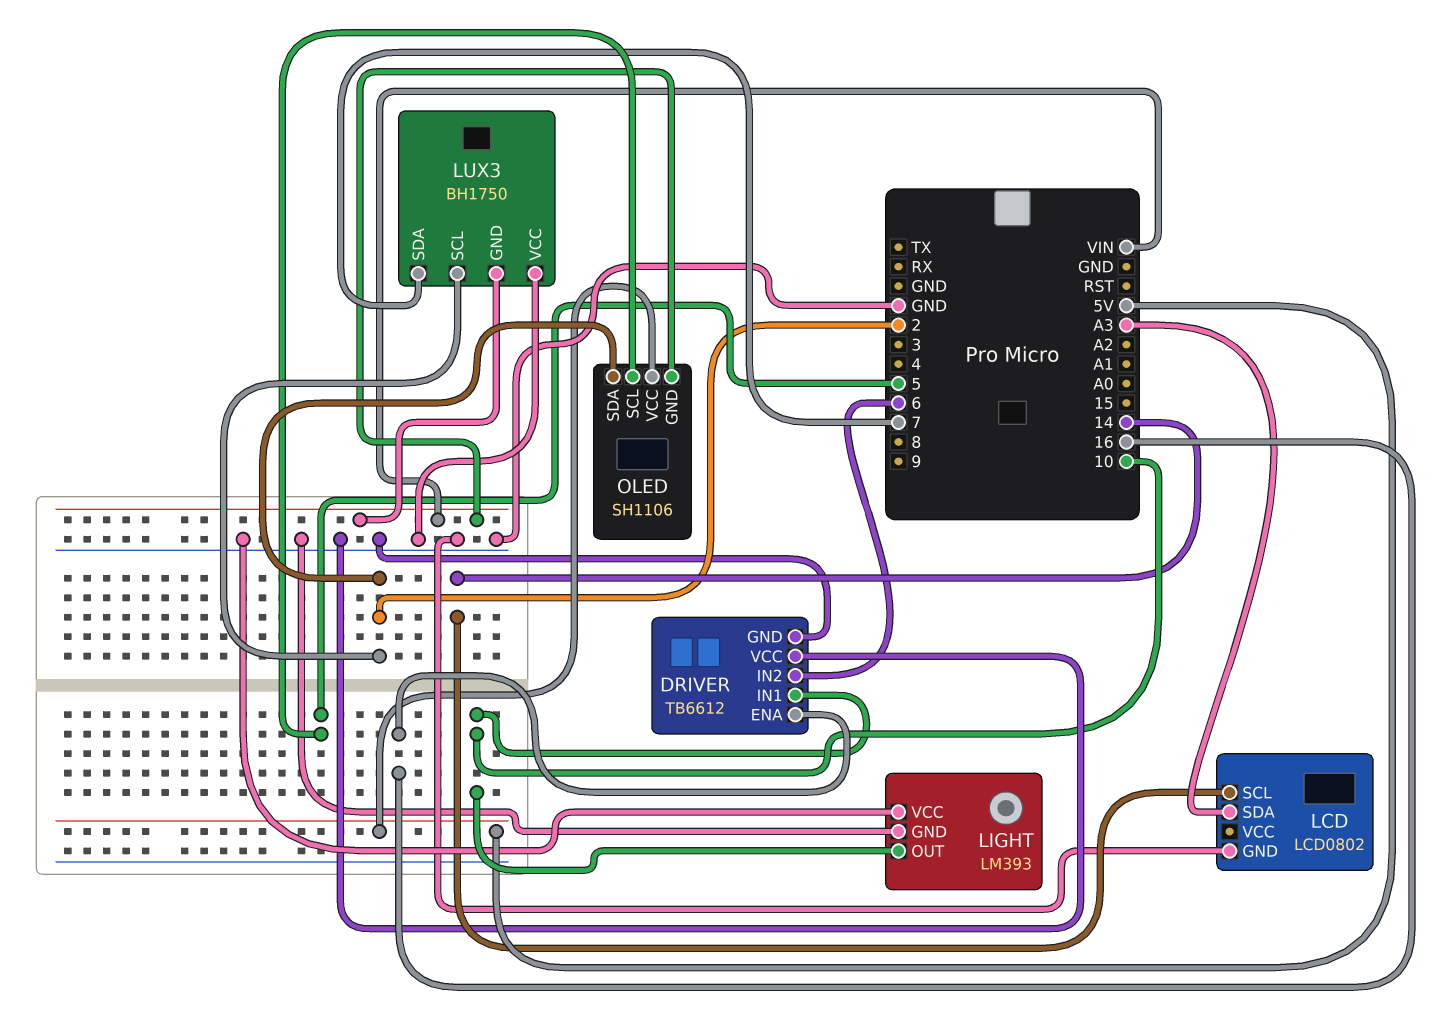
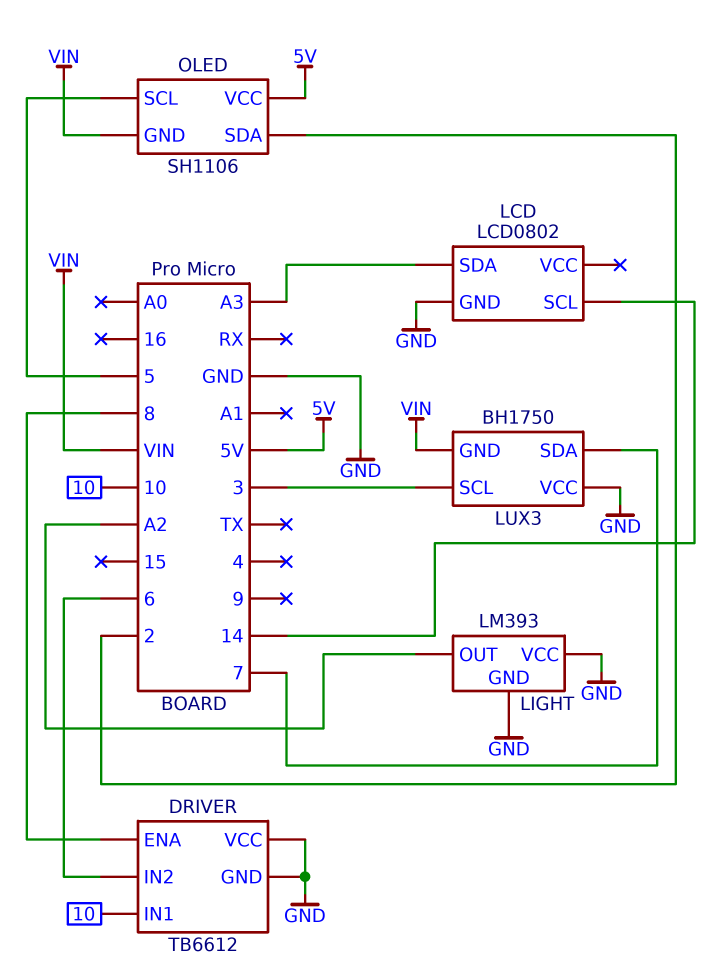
DRIVER pin ENA: 16 -> 8
LIGHT pin OUT: 10 -> A2
LUX3 pin SCL: 2 -> 3

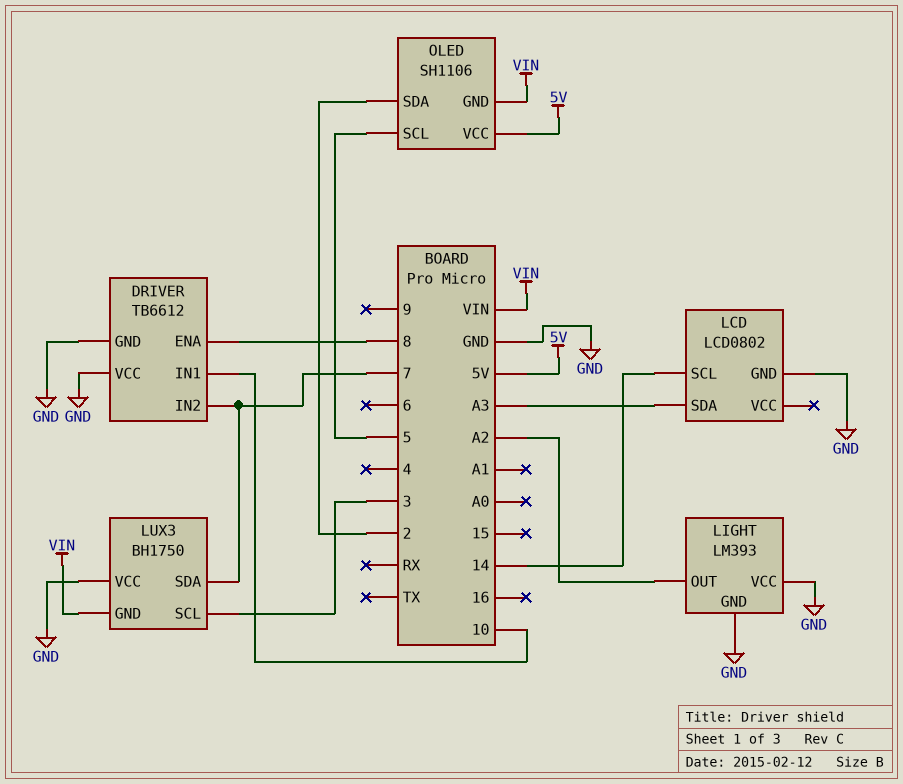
DRIVER pin IN2: 6 -> 7

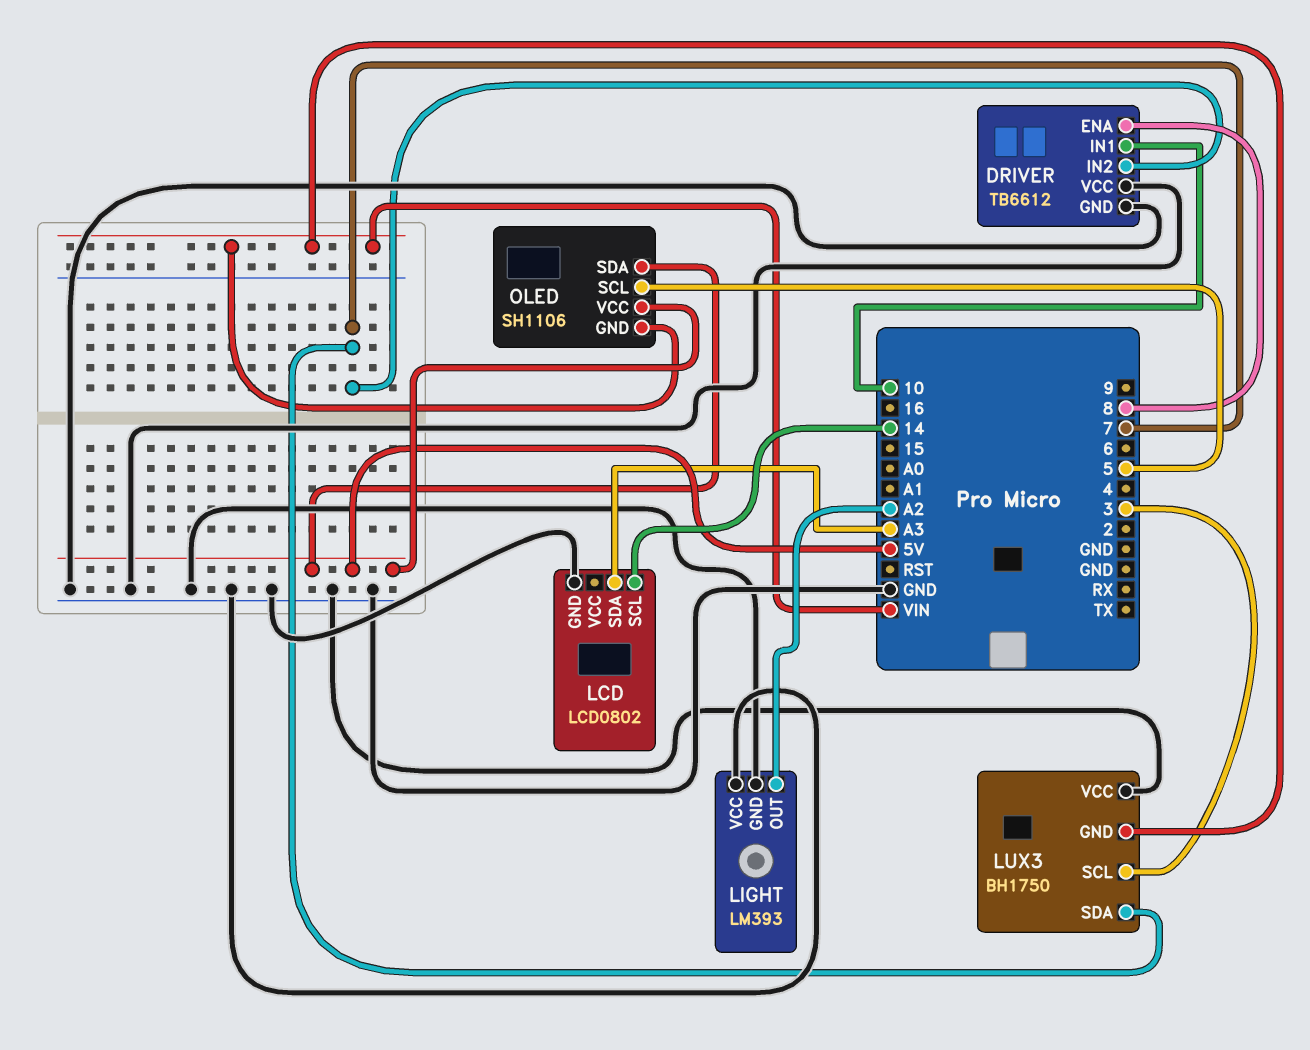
OLED pin SDA: 2 -> 5V

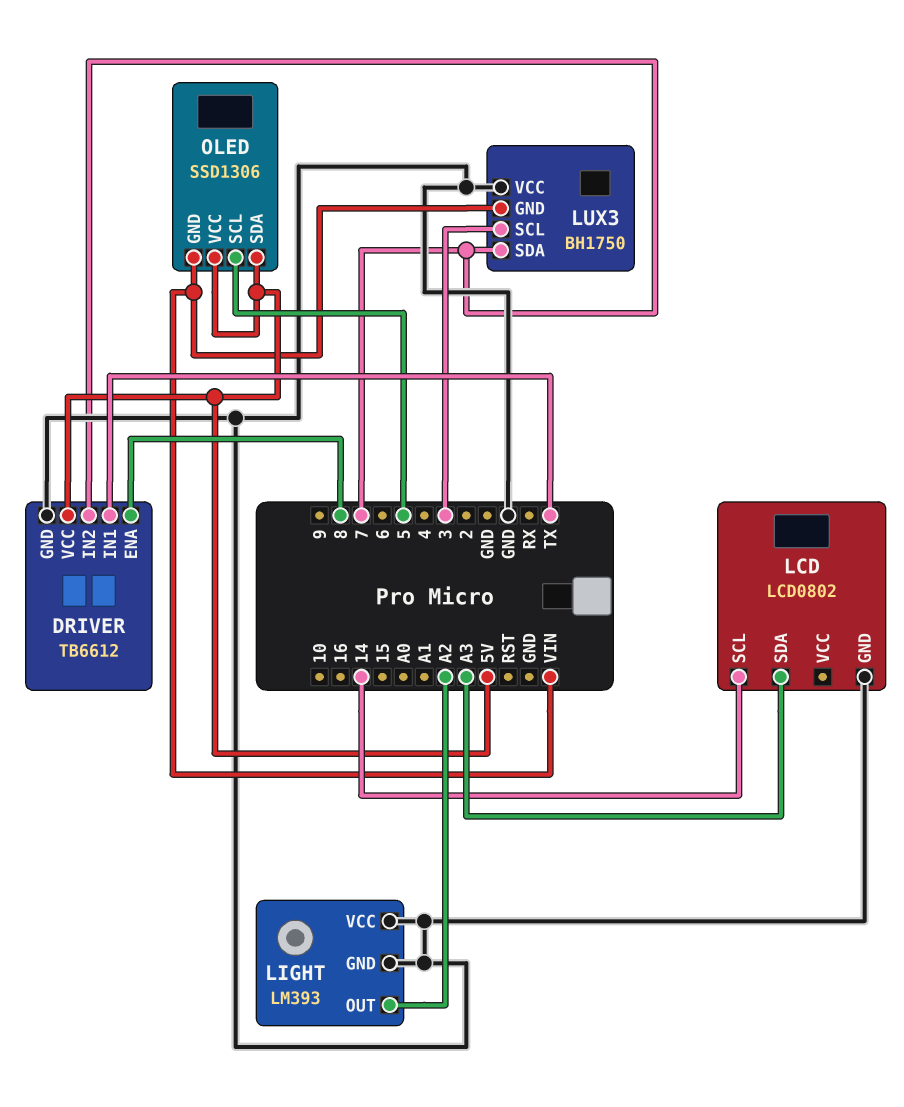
DRIVER pin IN1: 10 -> TX
DRIVER pin VCC: GND -> 5V
OLED: SH1106 -> SSD1306

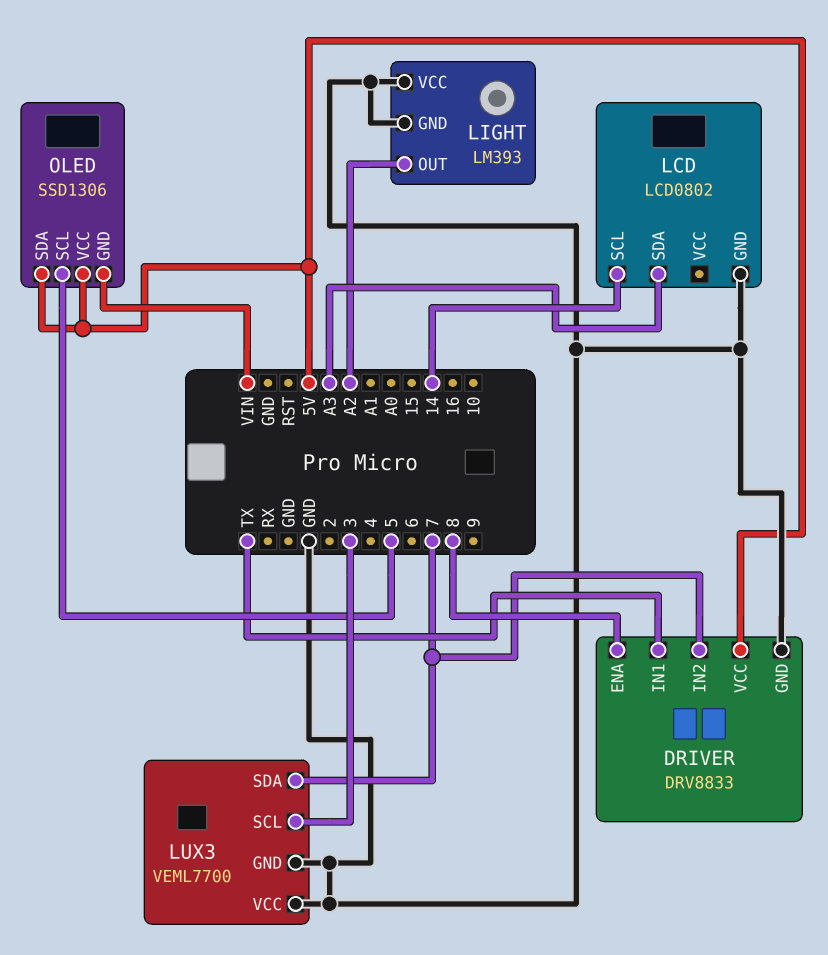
DRIVER: TB6612 -> DRV8833
LUX3: BH1750 -> VEML7700
LUX3 pin GND: VIN -> GND

